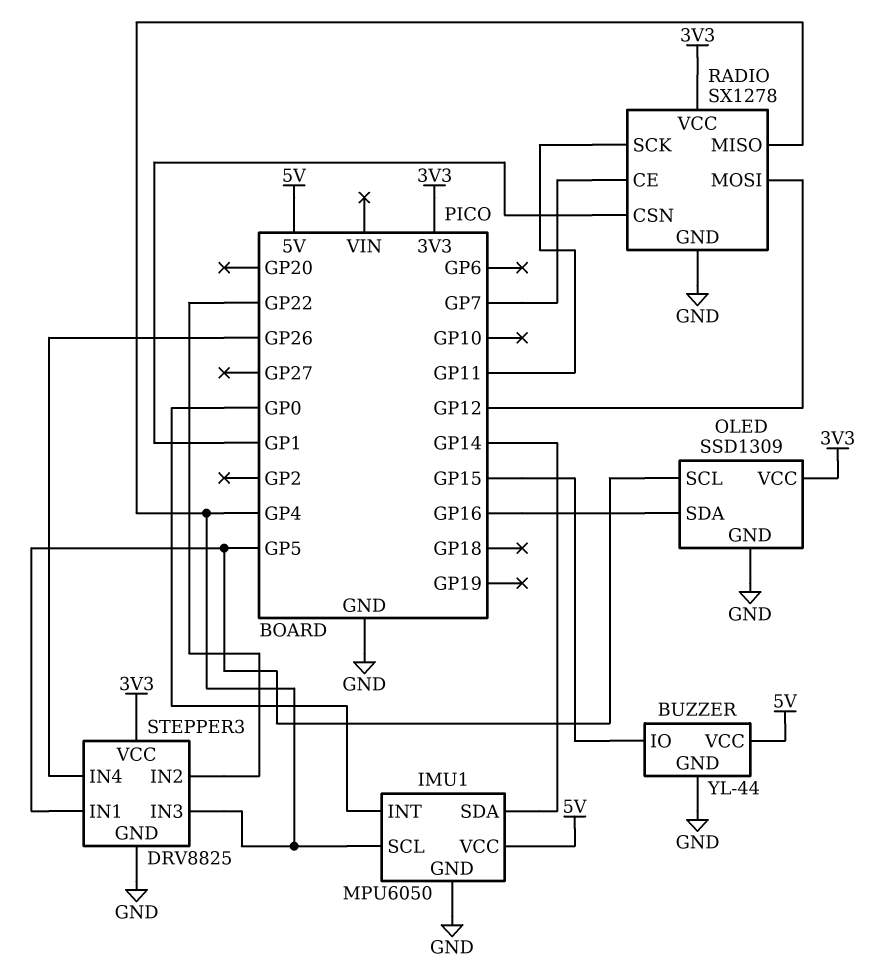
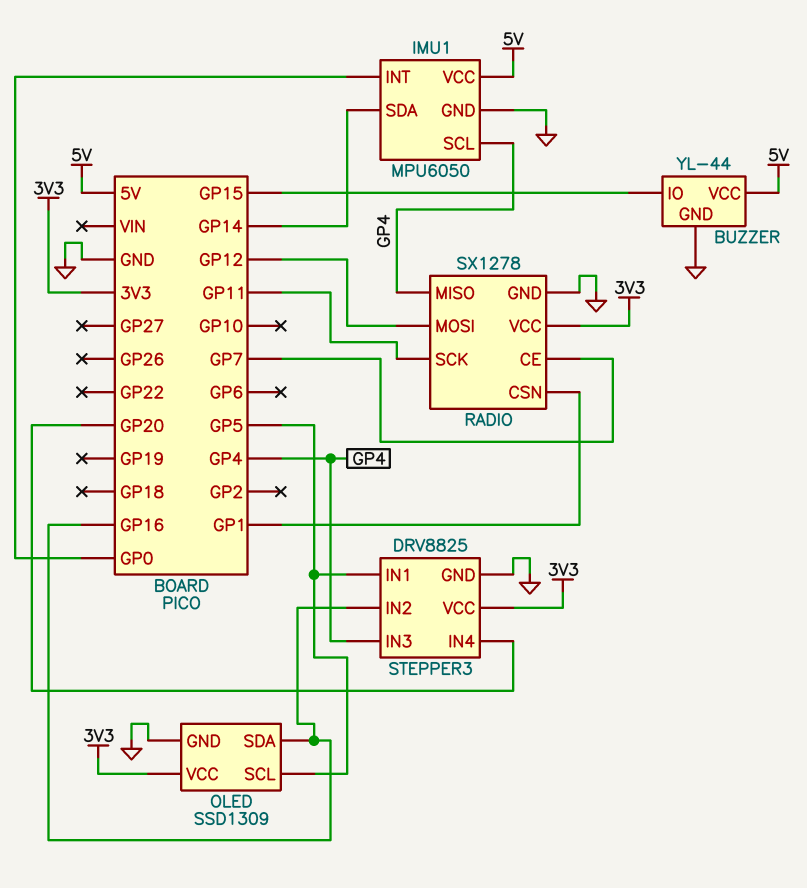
STEPPER3 pin IN2: GP22 -> GP16
STEPPER3 pin IN4: GP26 -> GP20

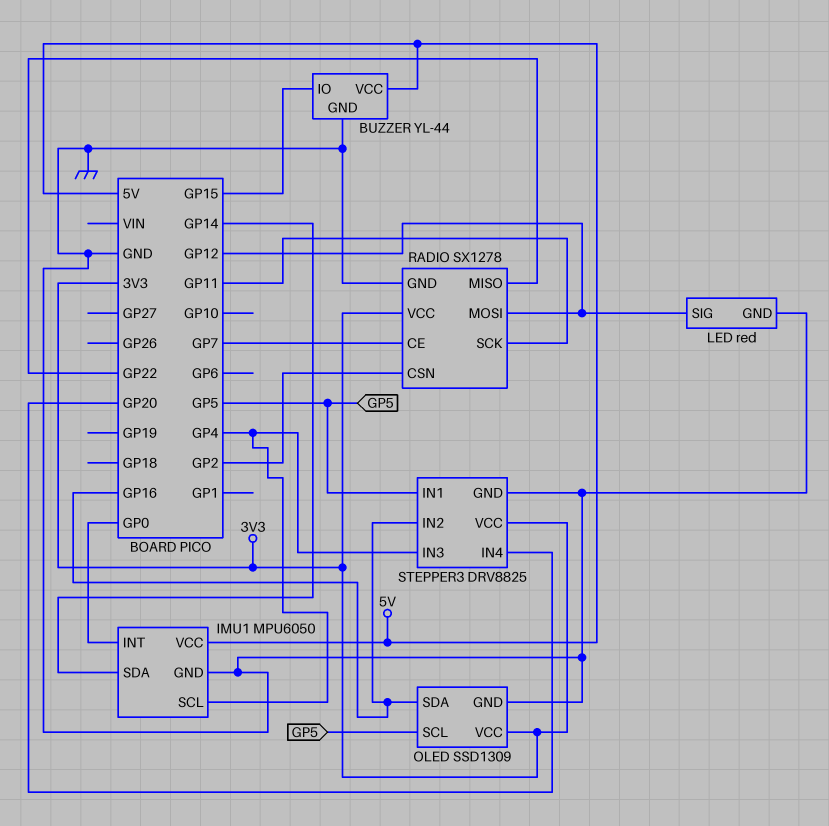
LED: none -> red
LED pin GND: none -> GND
LED pin SIG: none -> GP12
RADIO pin CSN: GP1 -> GP2
RADIO pin MISO: GP4 -> GP22

